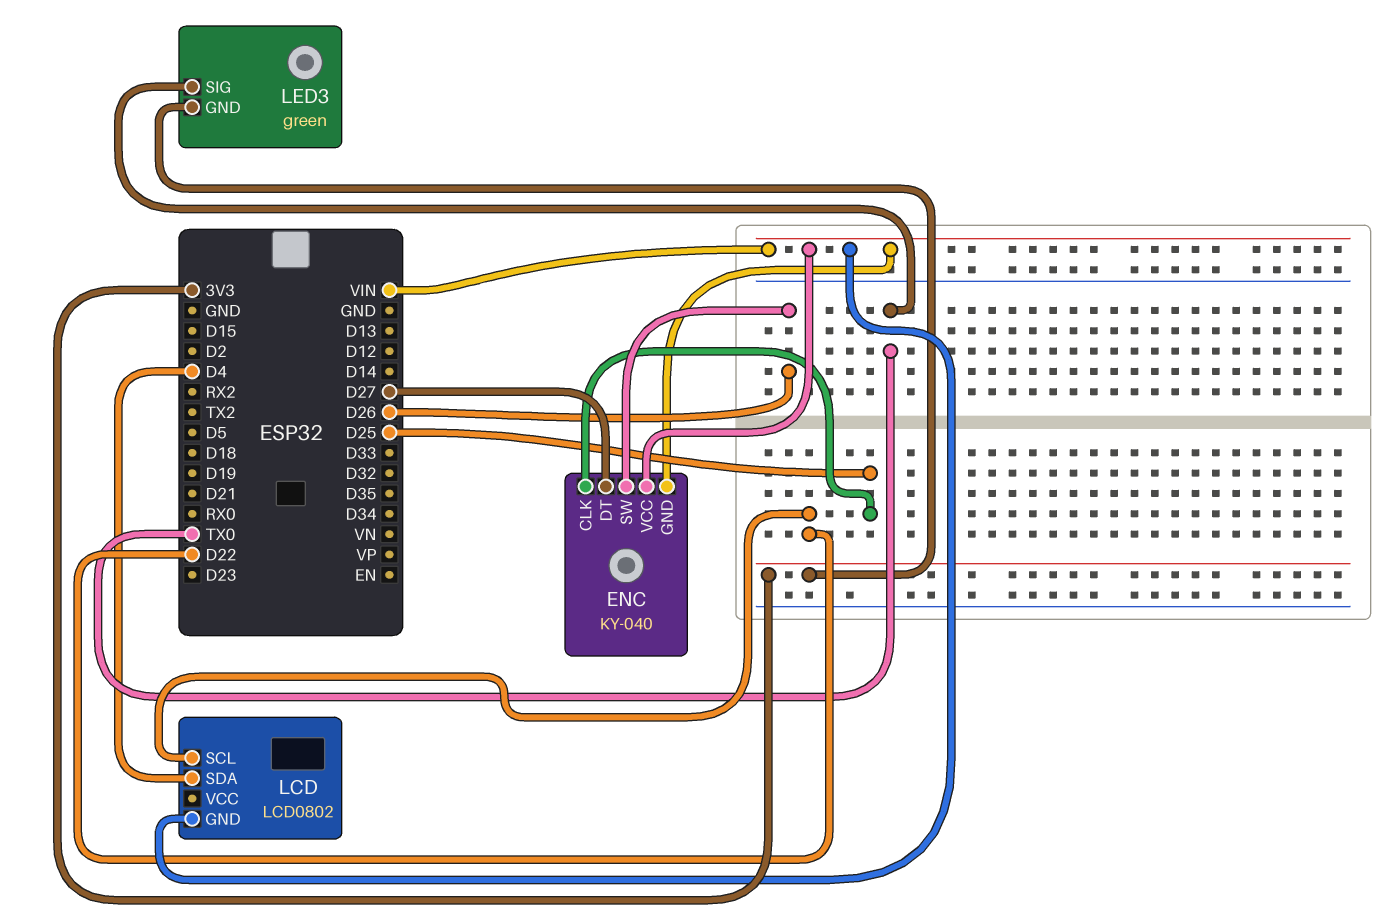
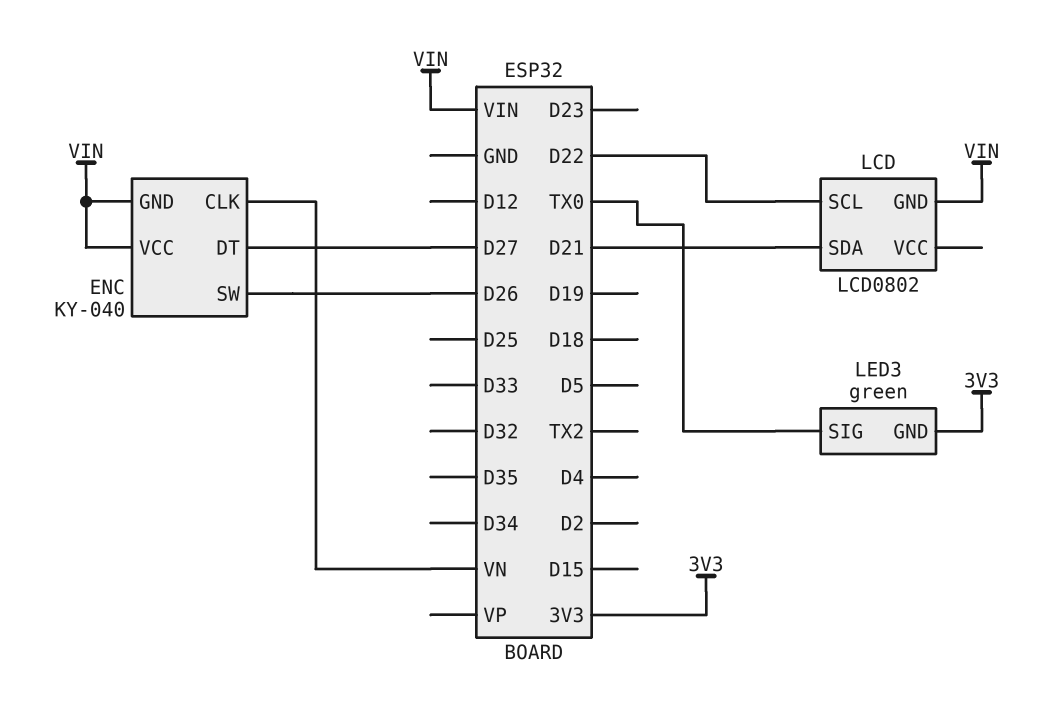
ENC pin CLK: D25 -> VN
LCD pin SDA: D4 -> D21

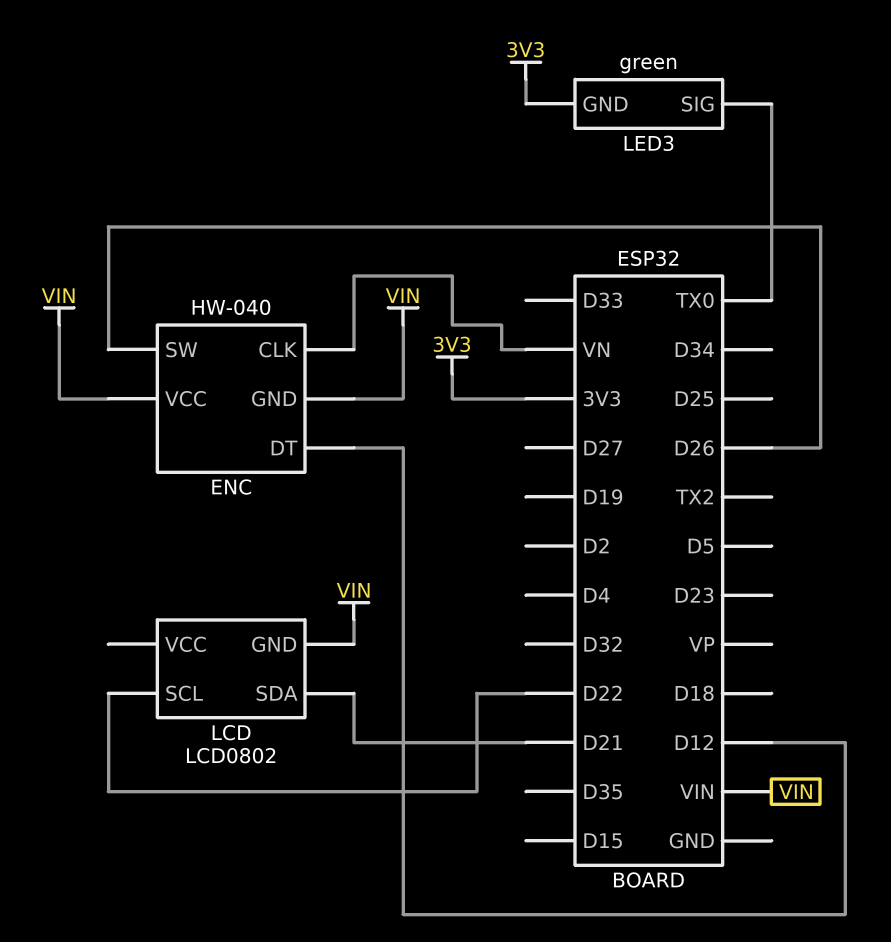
ENC: KY-040 -> HW-040
ENC pin DT: D27 -> D12

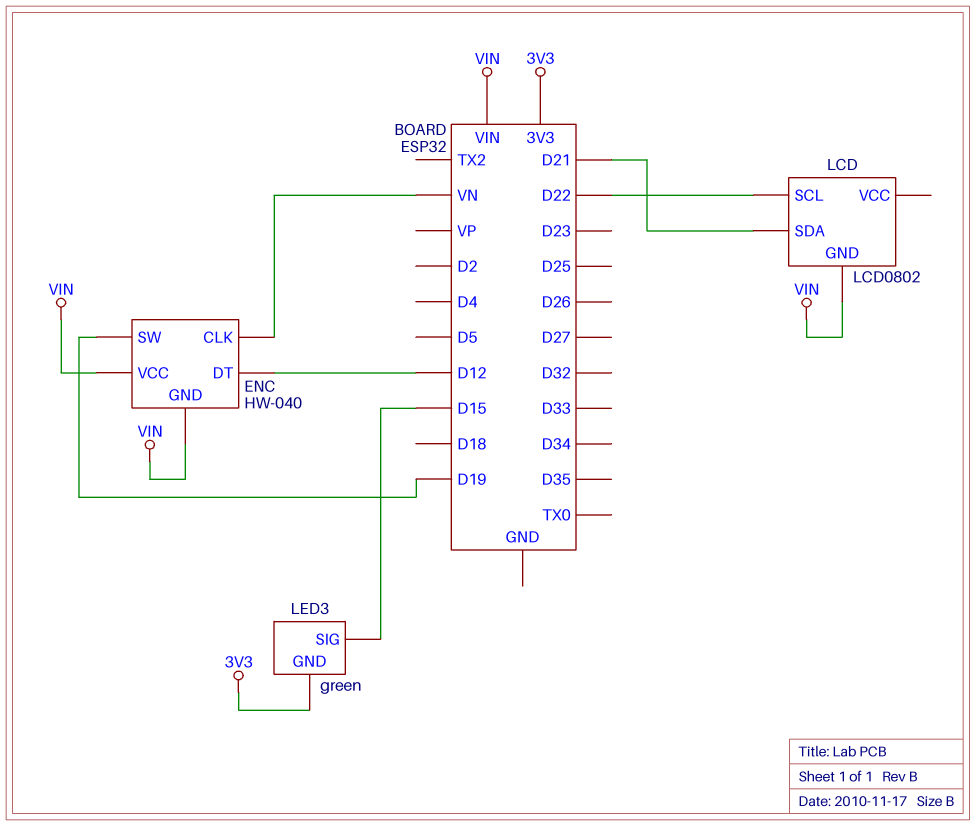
ENC pin SW: D26 -> D19
LED3 pin SIG: TX0 -> D15

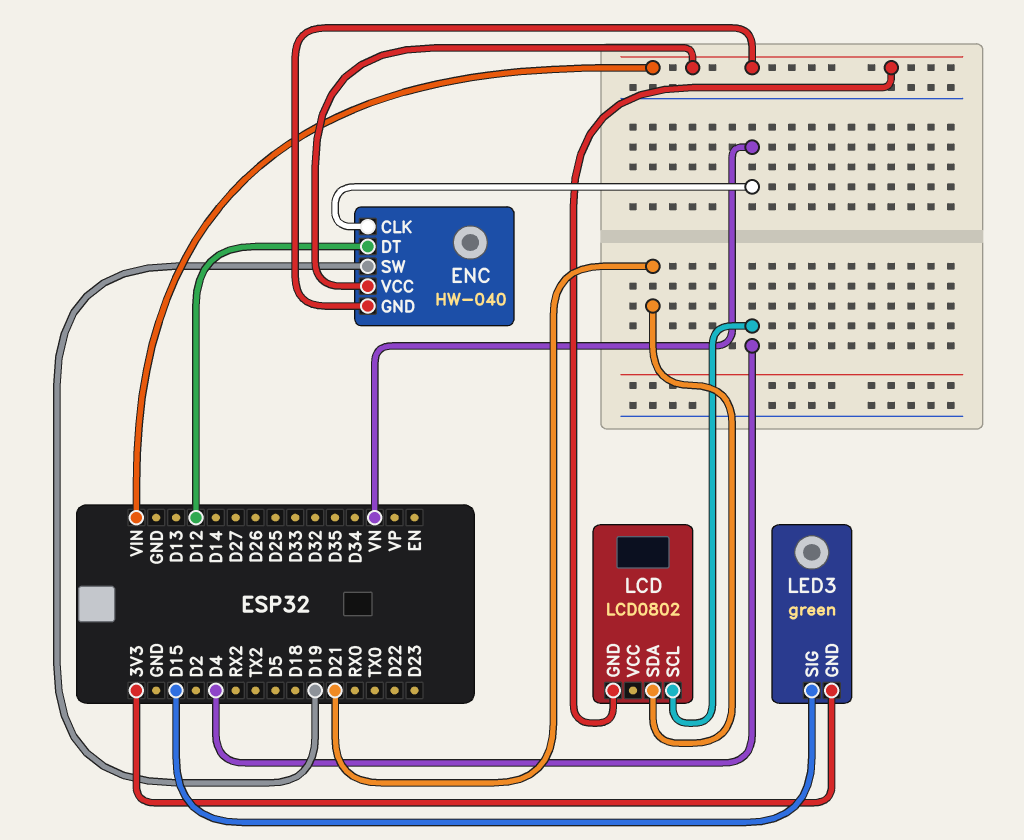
LCD pin SCL: D22 -> D4

